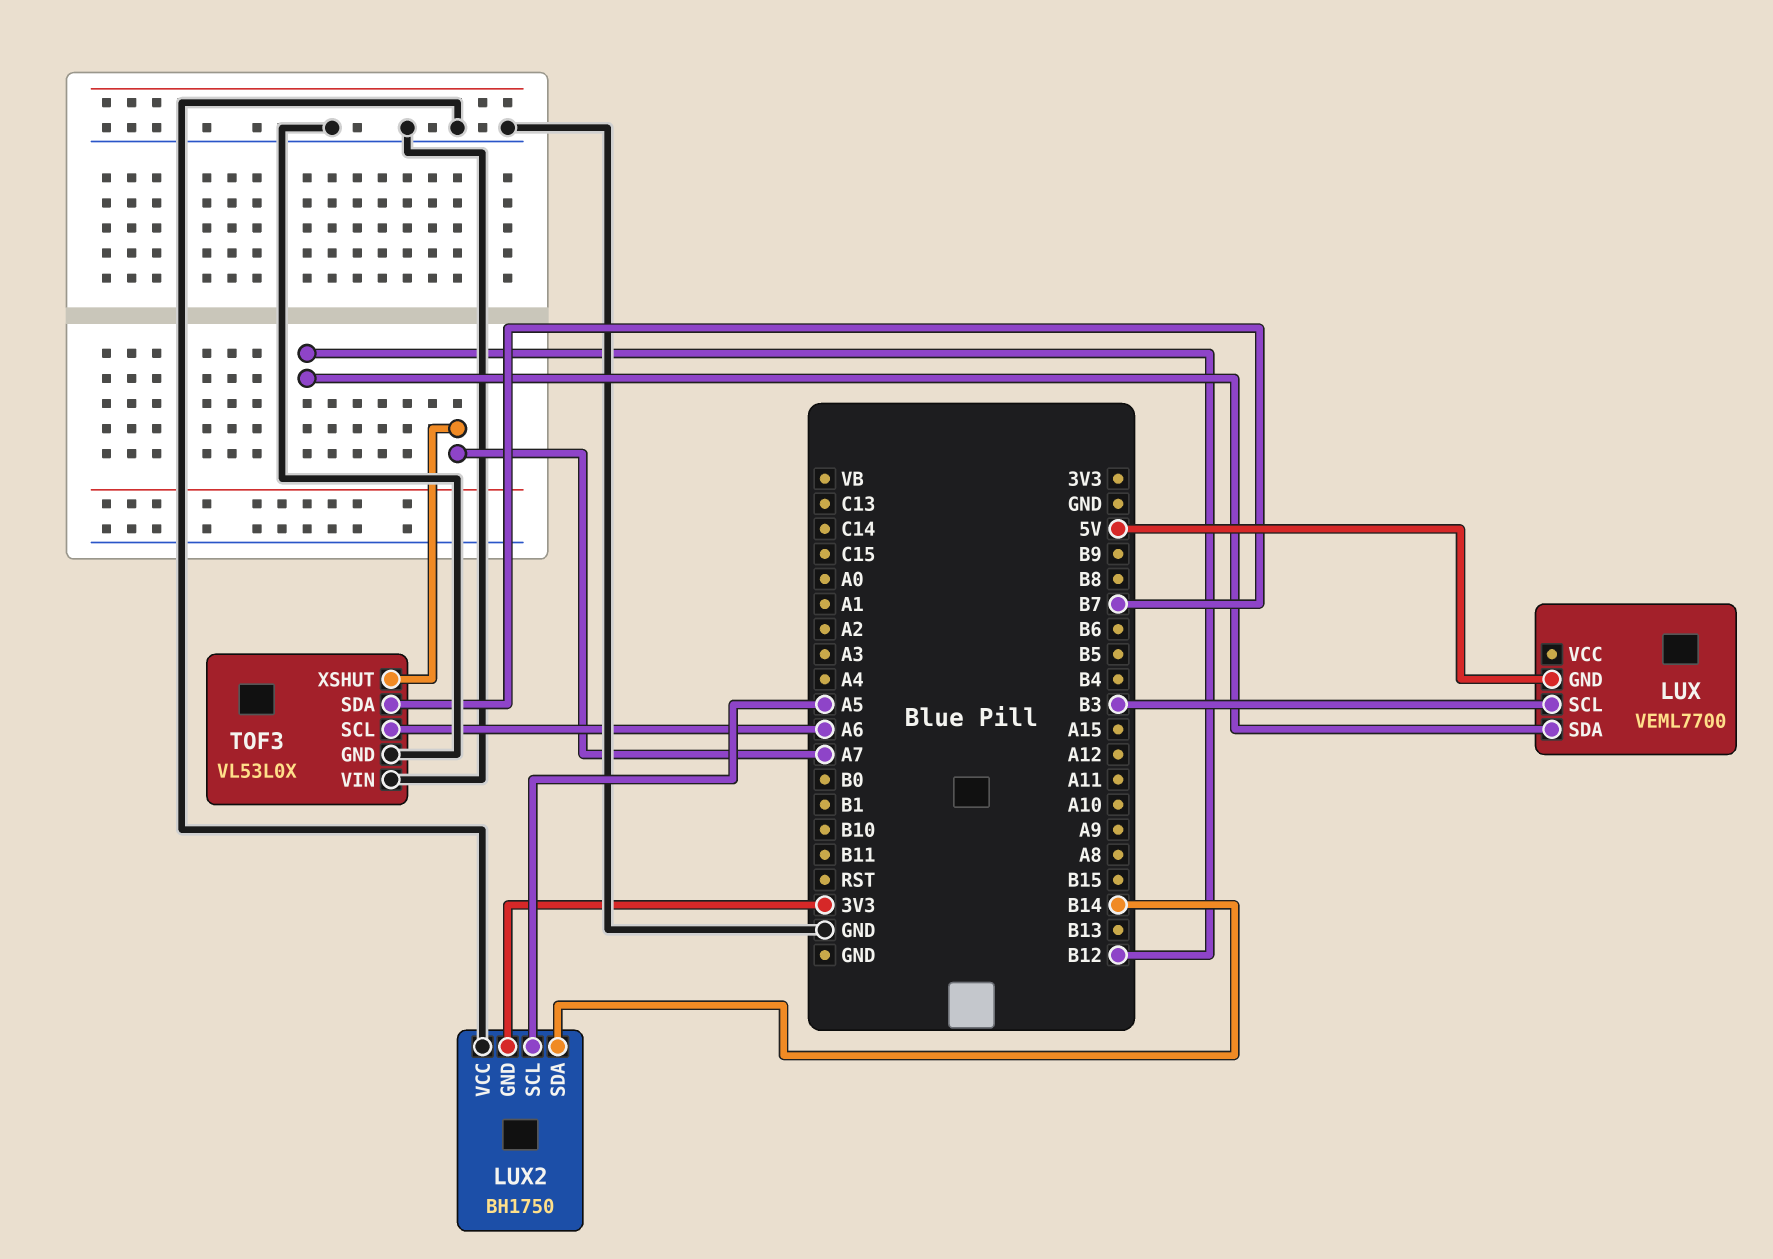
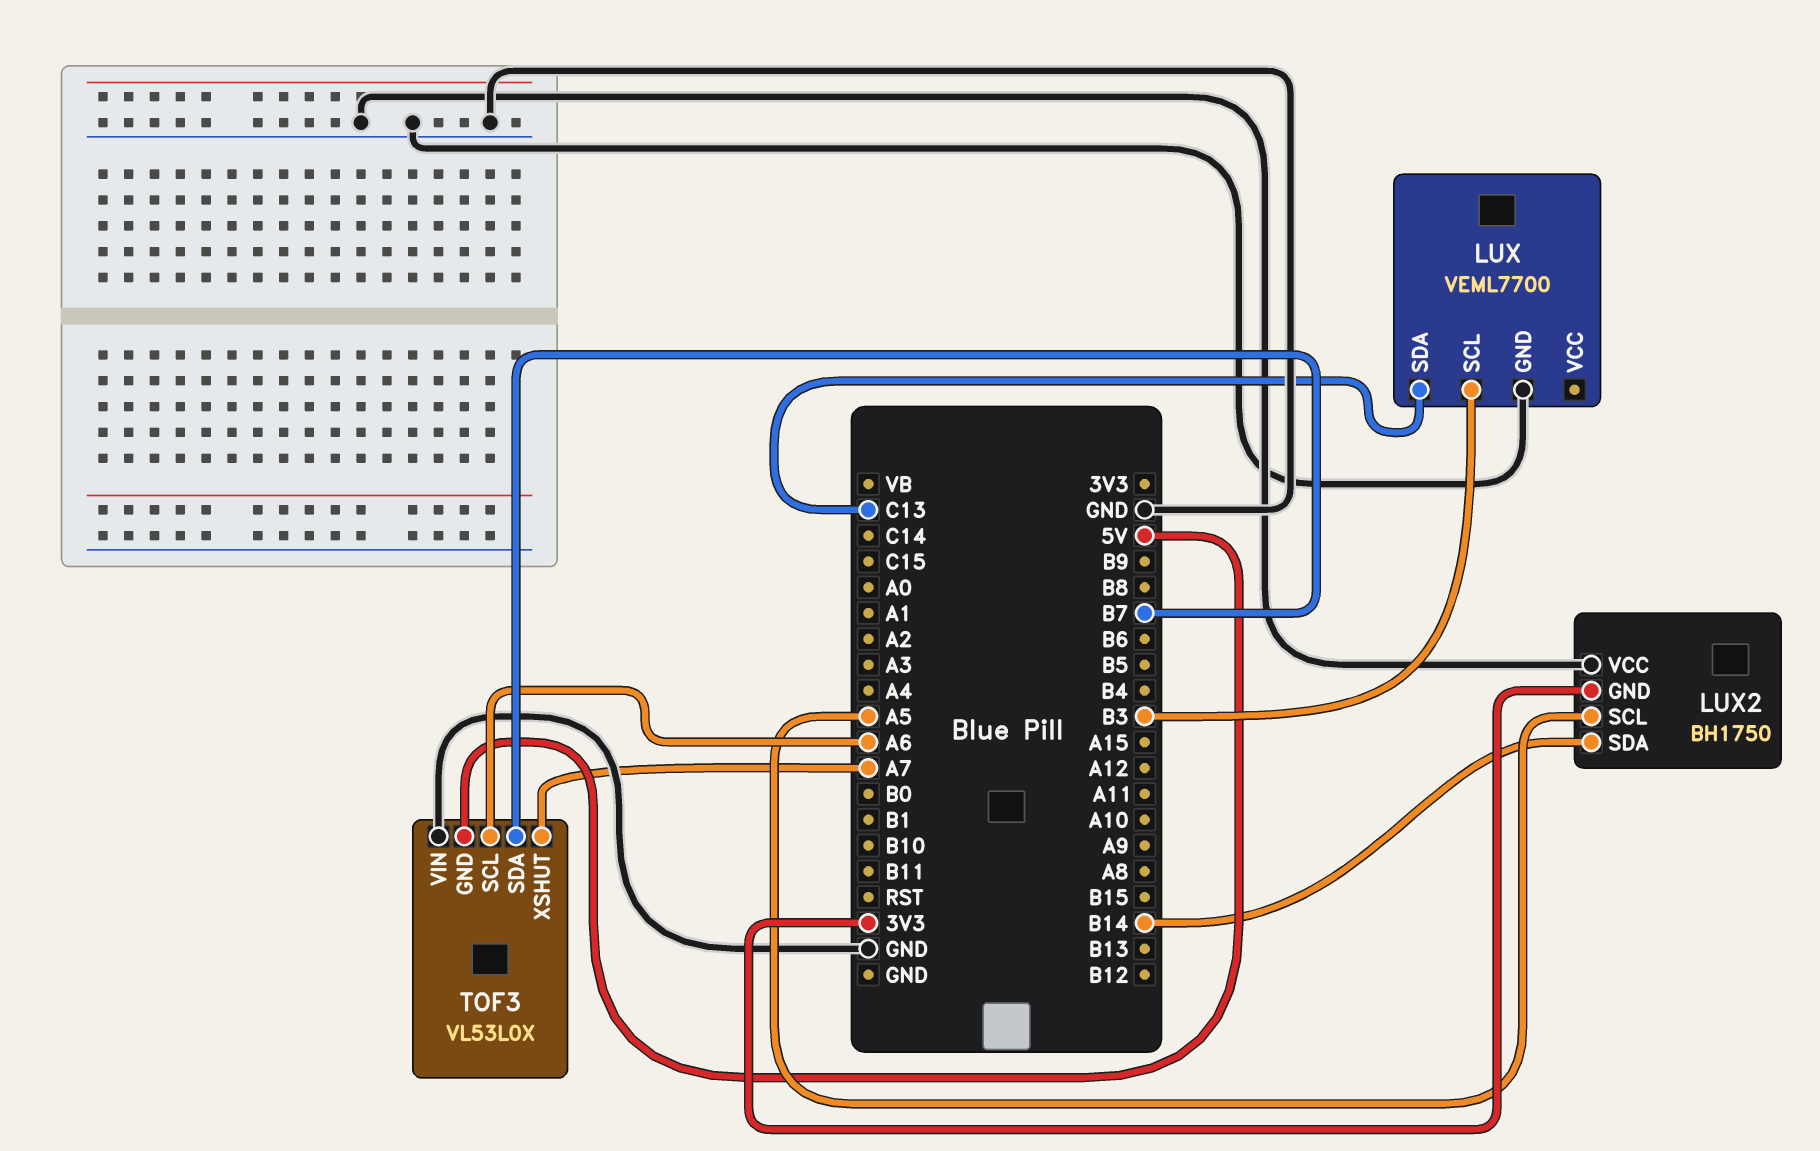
LUX pin GND: 5V -> GND
LUX pin SDA: B12 -> C13
TOF3 pin GND: GND -> 5V

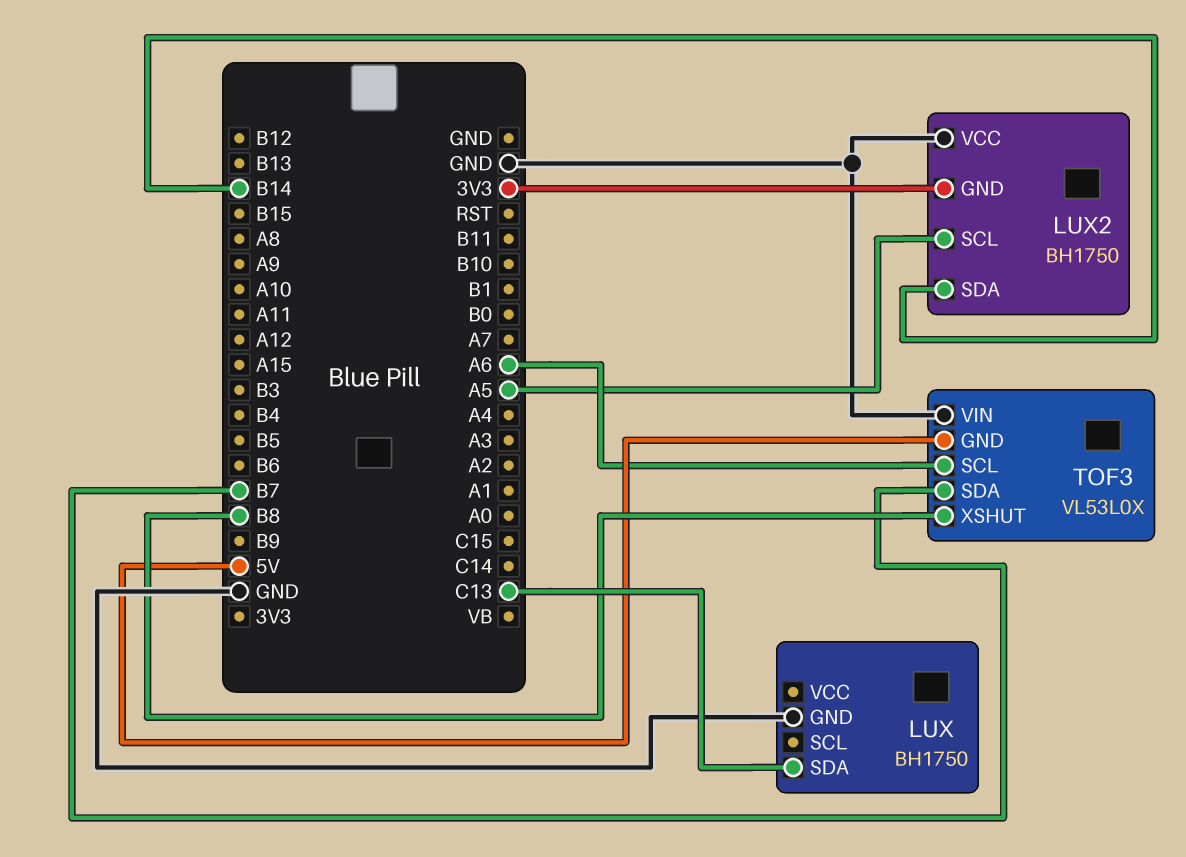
LUX: VEML7700 -> BH1750
LUX pin SCL: B3 -> none
TOF3 pin XSHUT: A7 -> B8

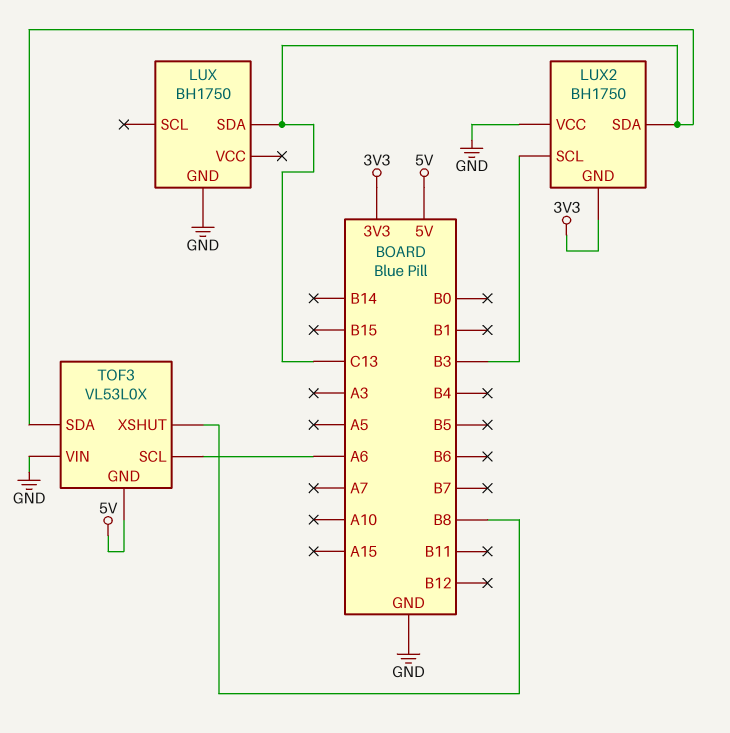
LUX2 pin SCL: A5 -> B3
LUX2 pin SDA: B14 -> C13
TOF3 pin SDA: B7 -> C13

